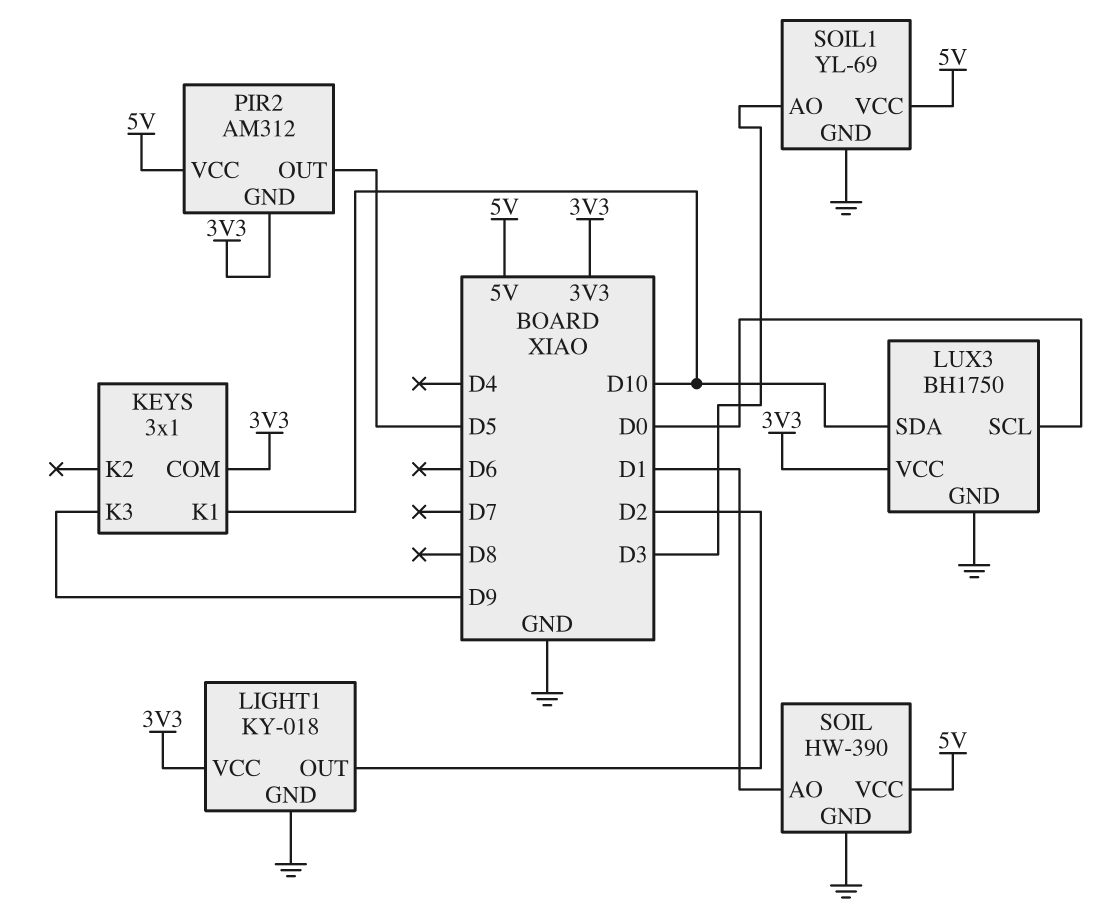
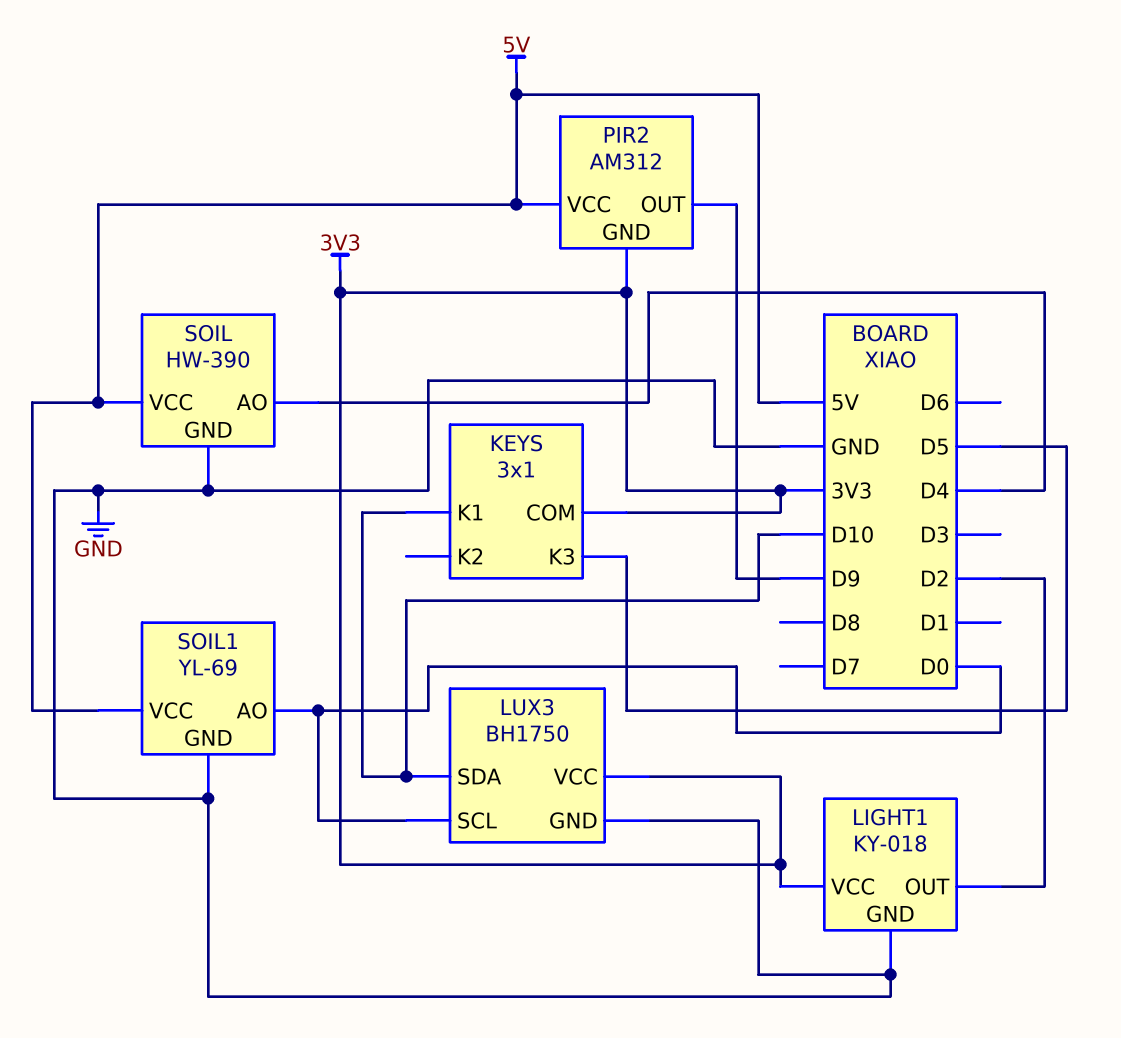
KEYS pin K3: D9 -> D5
PIR2 pin OUT: D5 -> D9
SOIL pin AO: D1 -> D4
SOIL1 pin AO: D3 -> D0

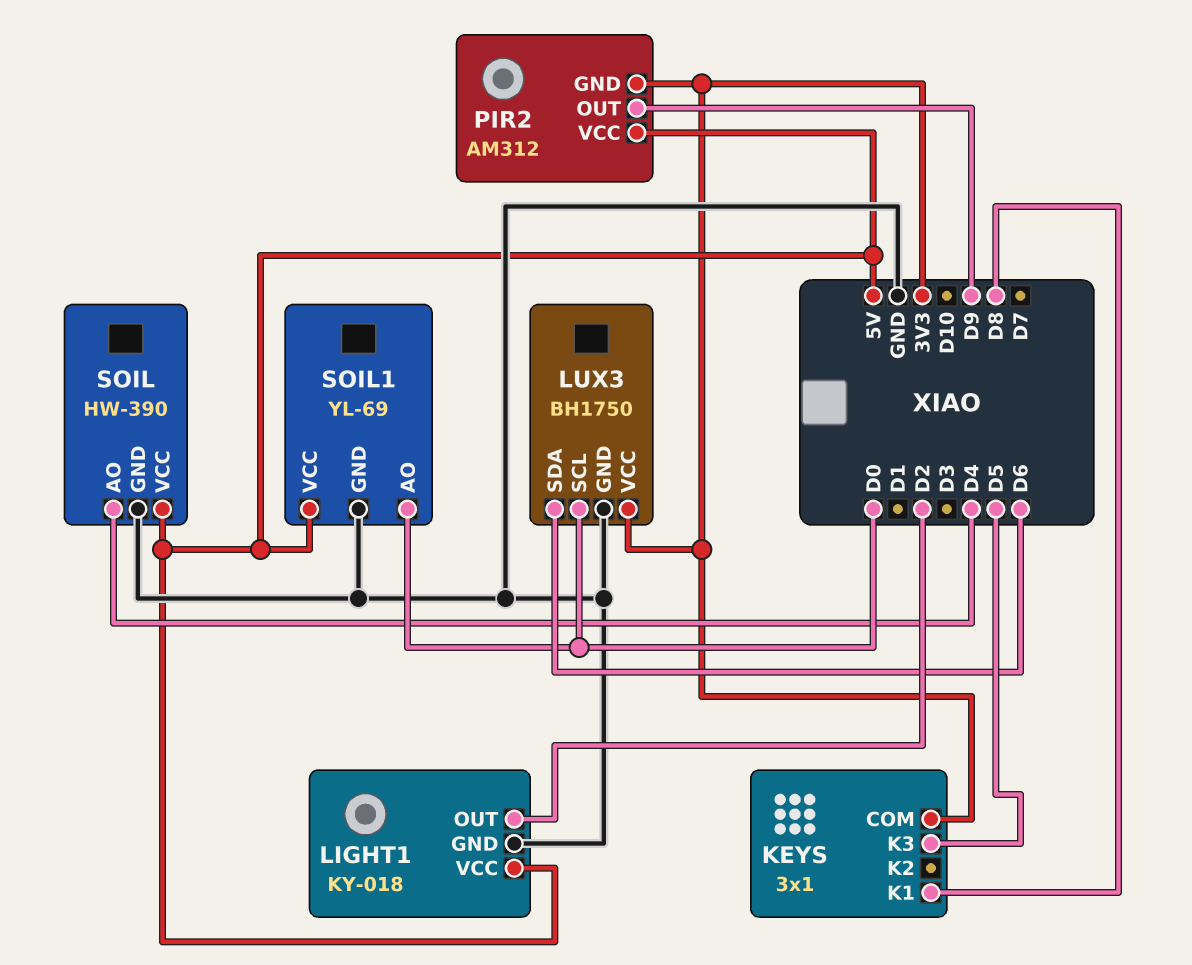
KEYS pin K1: D10 -> D8
LIGHT1 pin VCC: 3V3 -> 5V
LUX3 pin SDA: D10 -> D6

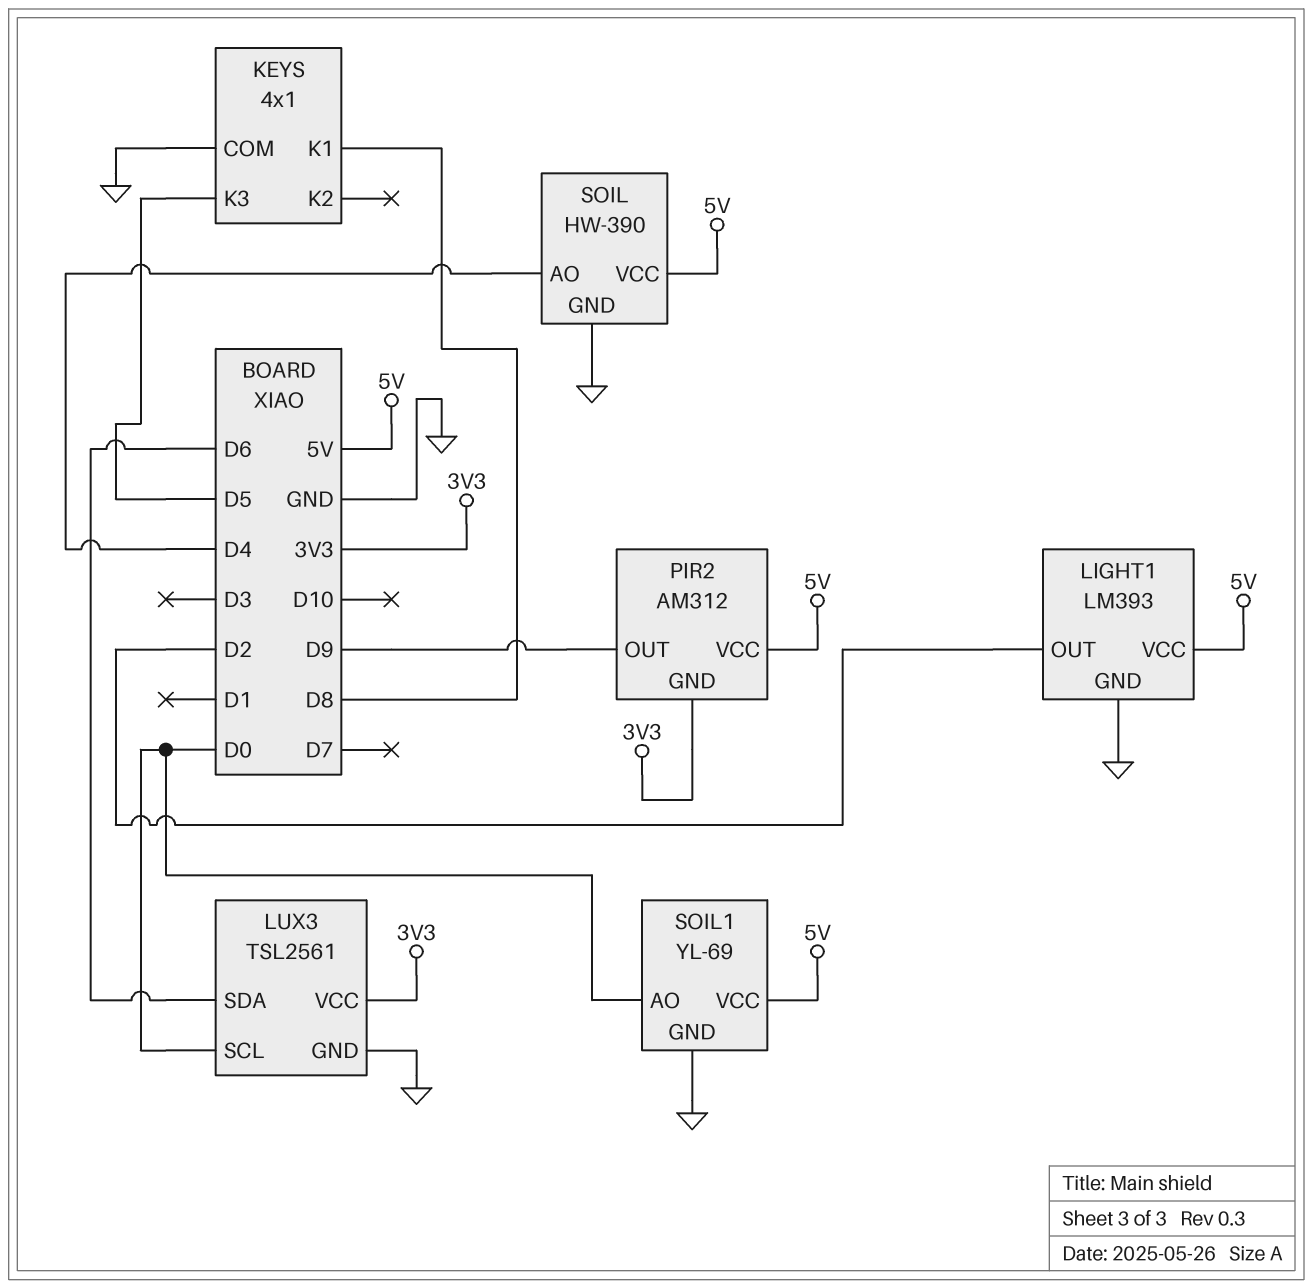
KEYS: 3x1 -> 4x1
KEYS pin COM: 3V3 -> GND
LIGHT1: KY-018 -> LM393
LUX3: BH1750 -> TSL2561

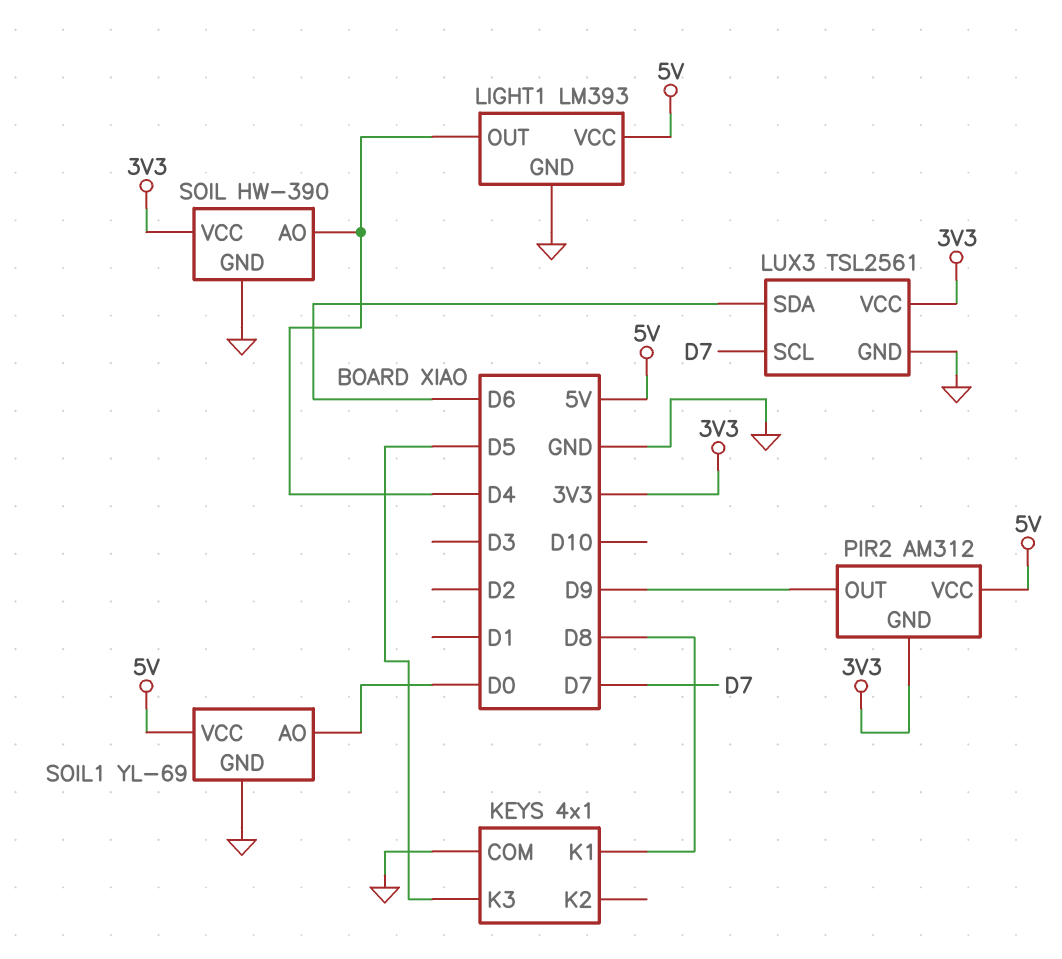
LIGHT1 pin OUT: D2 -> D4
LUX3 pin SCL: D0 -> D7
SOIL pin VCC: 5V -> 3V3

